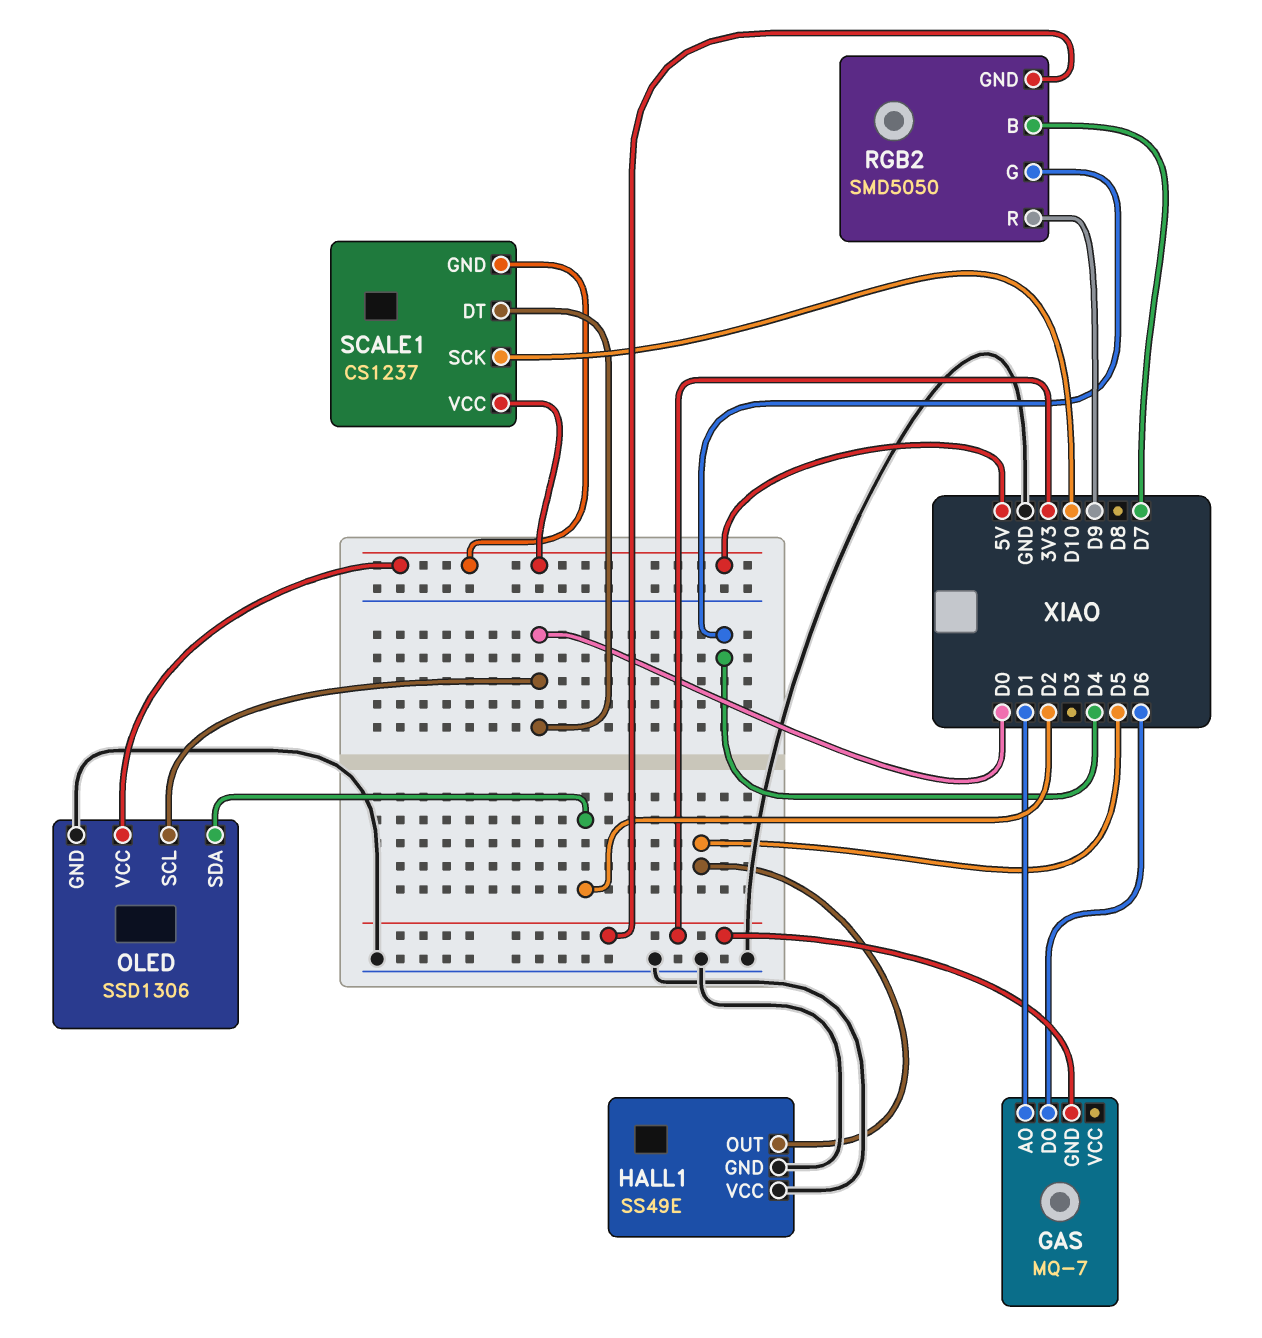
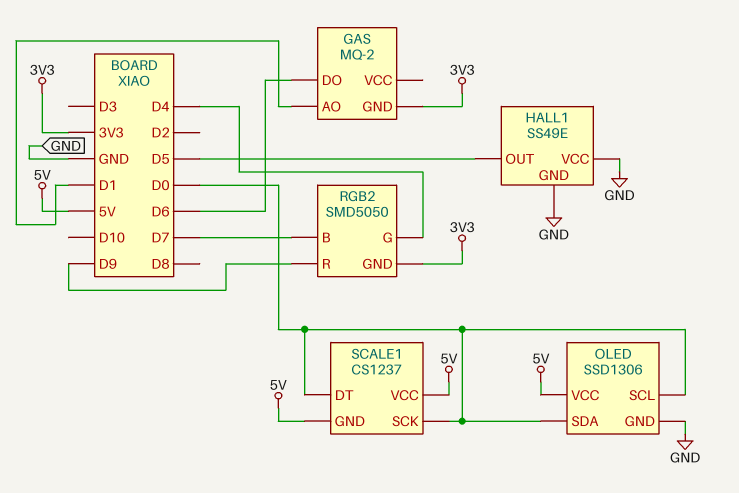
GAS: MQ-7 -> MQ-2
OLED pin SDA: D2 -> D0
SCALE1 pin SCK: D10 -> D0

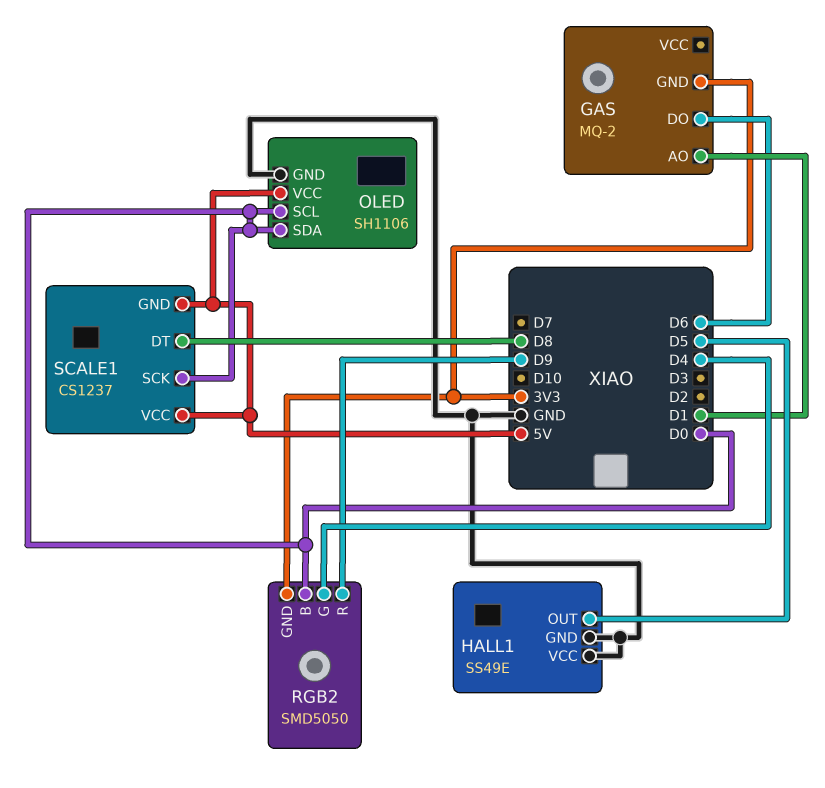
OLED: SSD1306 -> SH1106
RGB2 pin B: D7 -> D0
SCALE1 pin DT: D0 -> D8

